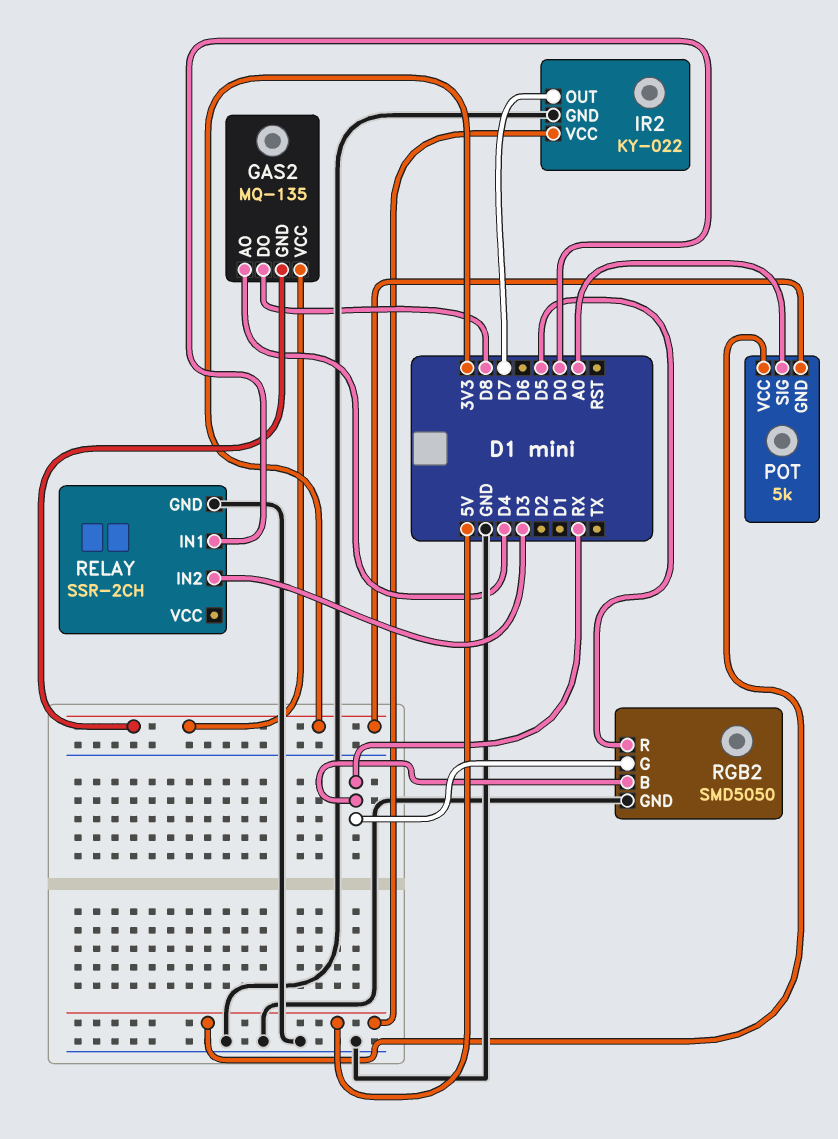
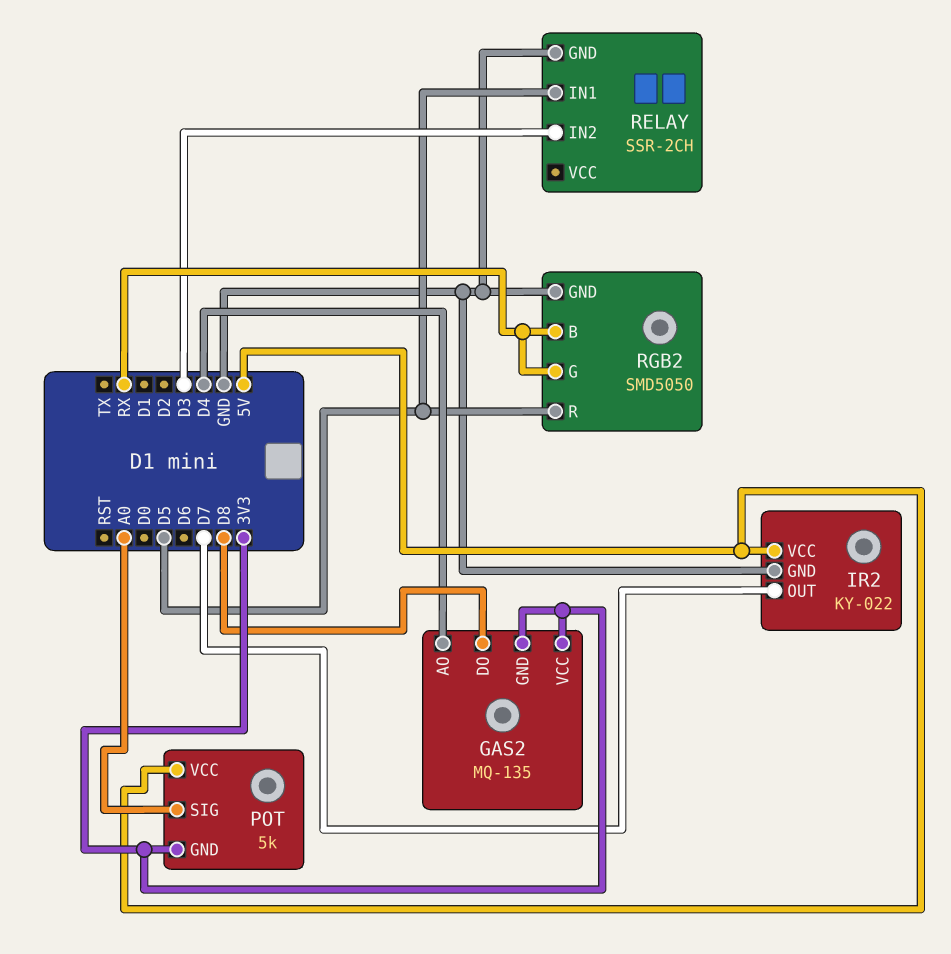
RELAY pin IN1: D0 -> D5

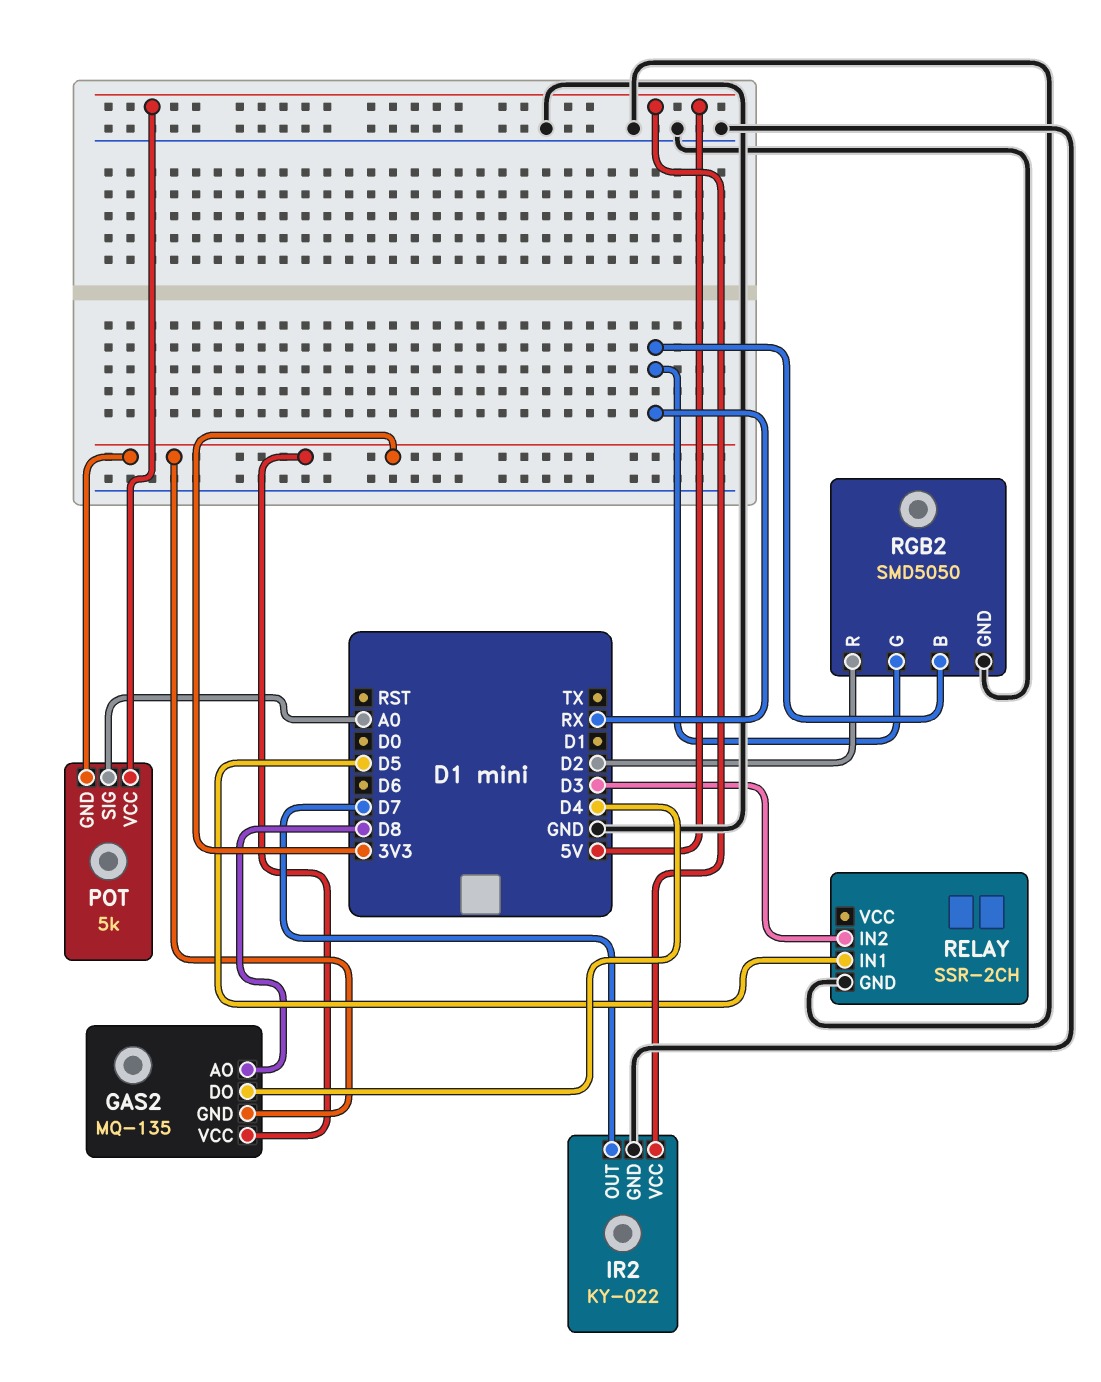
GAS2 pin AO: D4 -> D8
GAS2 pin DO: D8 -> D4
RGB2 pin R: D5 -> D2

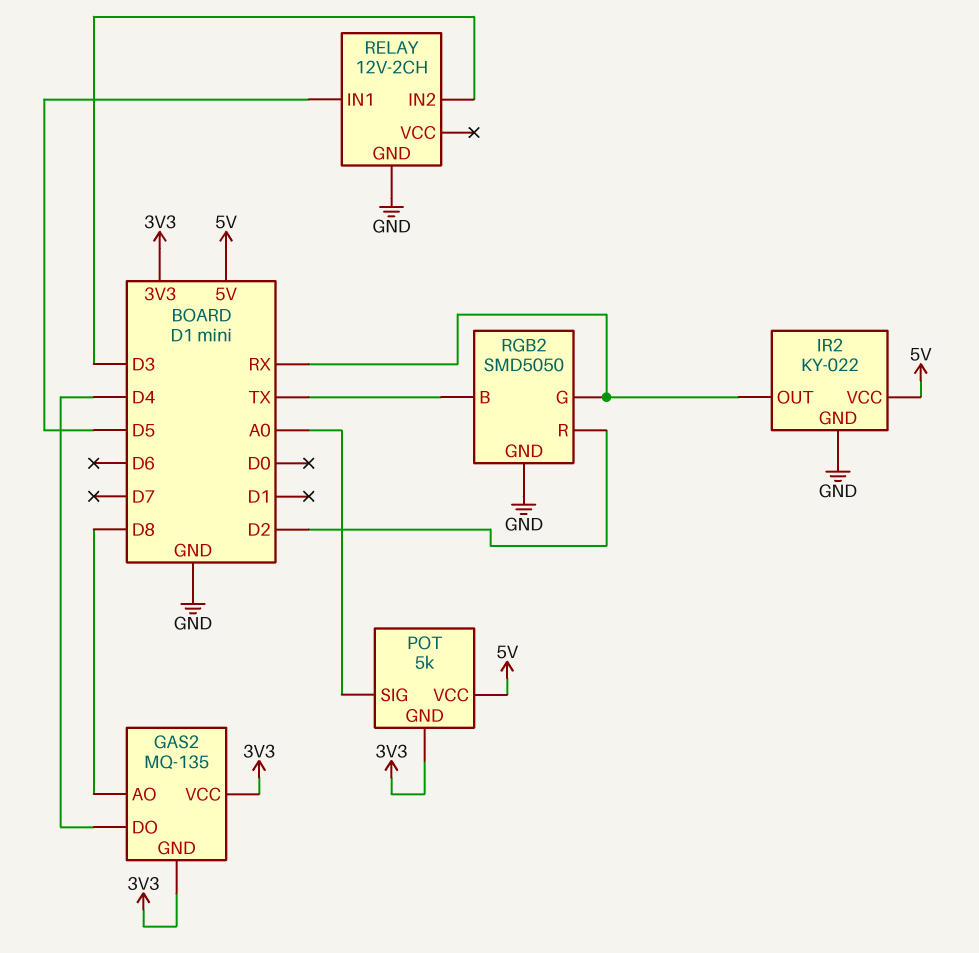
IR2 pin OUT: D7 -> RX
RELAY: SSR-2CH -> 12V-2CH
RGB2 pin B: RX -> TX

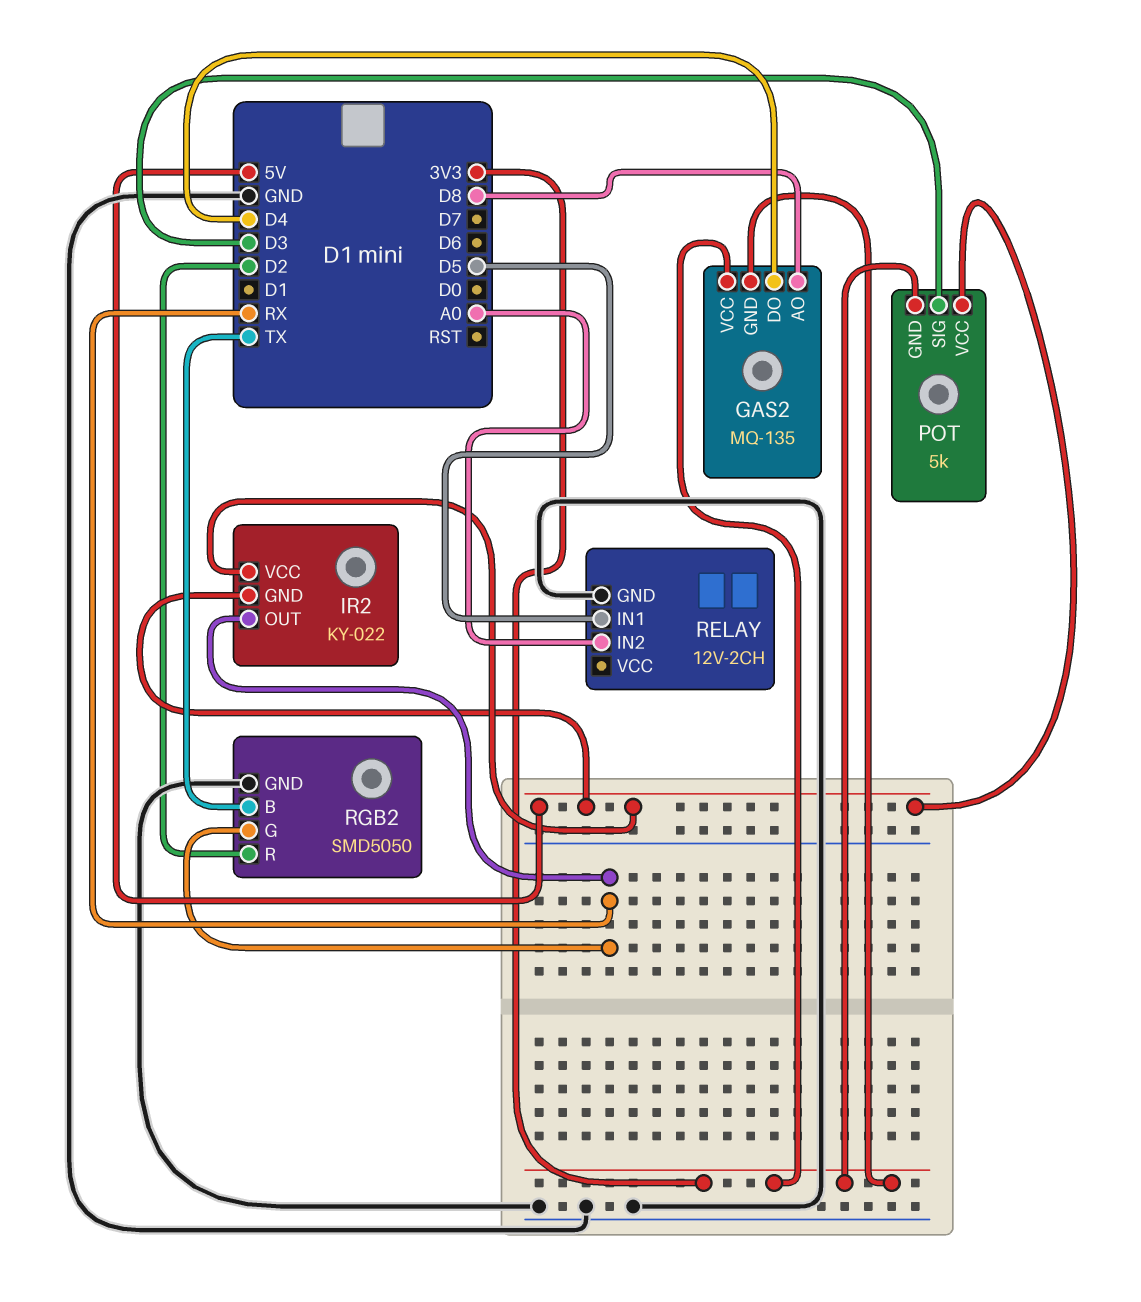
IR2 pin GND: GND -> 5V
POT pin SIG: A0 -> D3
RELAY pin IN2: D3 -> A0

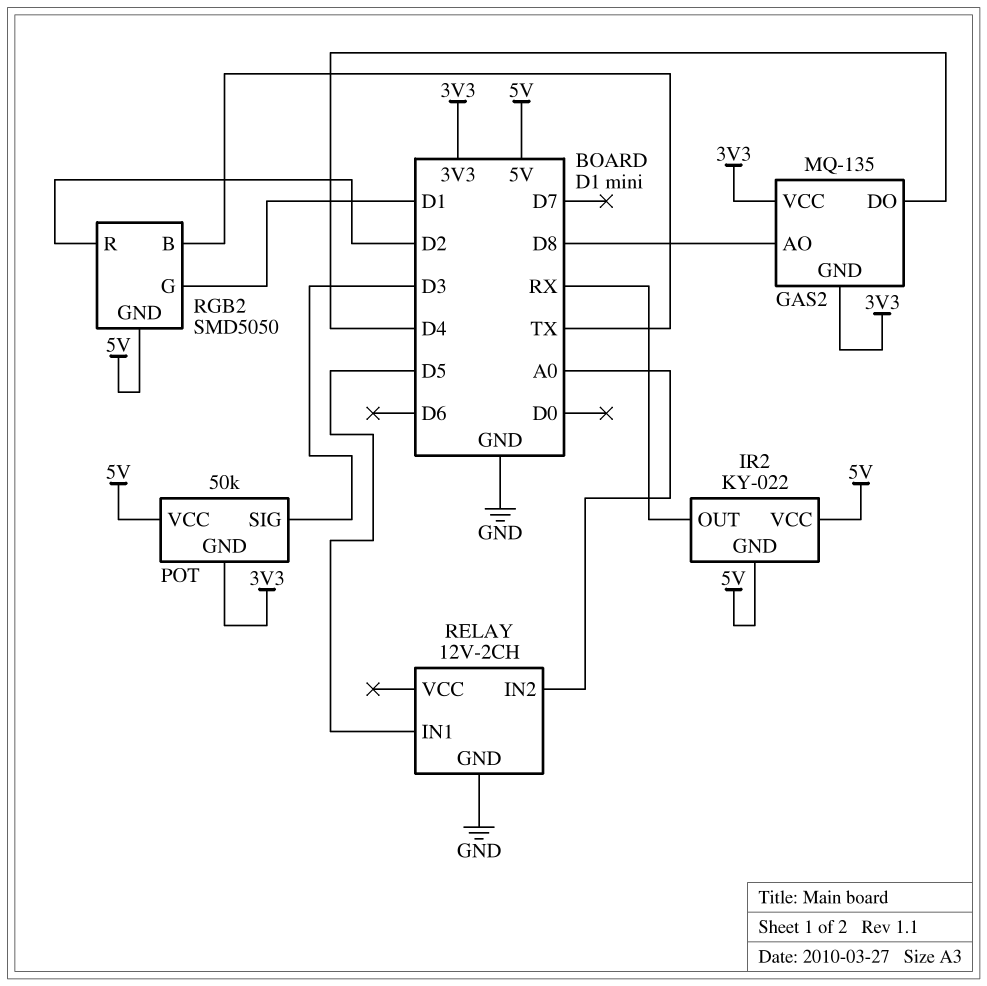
POT: 5k -> 50k
RGB2 pin G: RX -> D1
RGB2 pin GND: GND -> 5V

